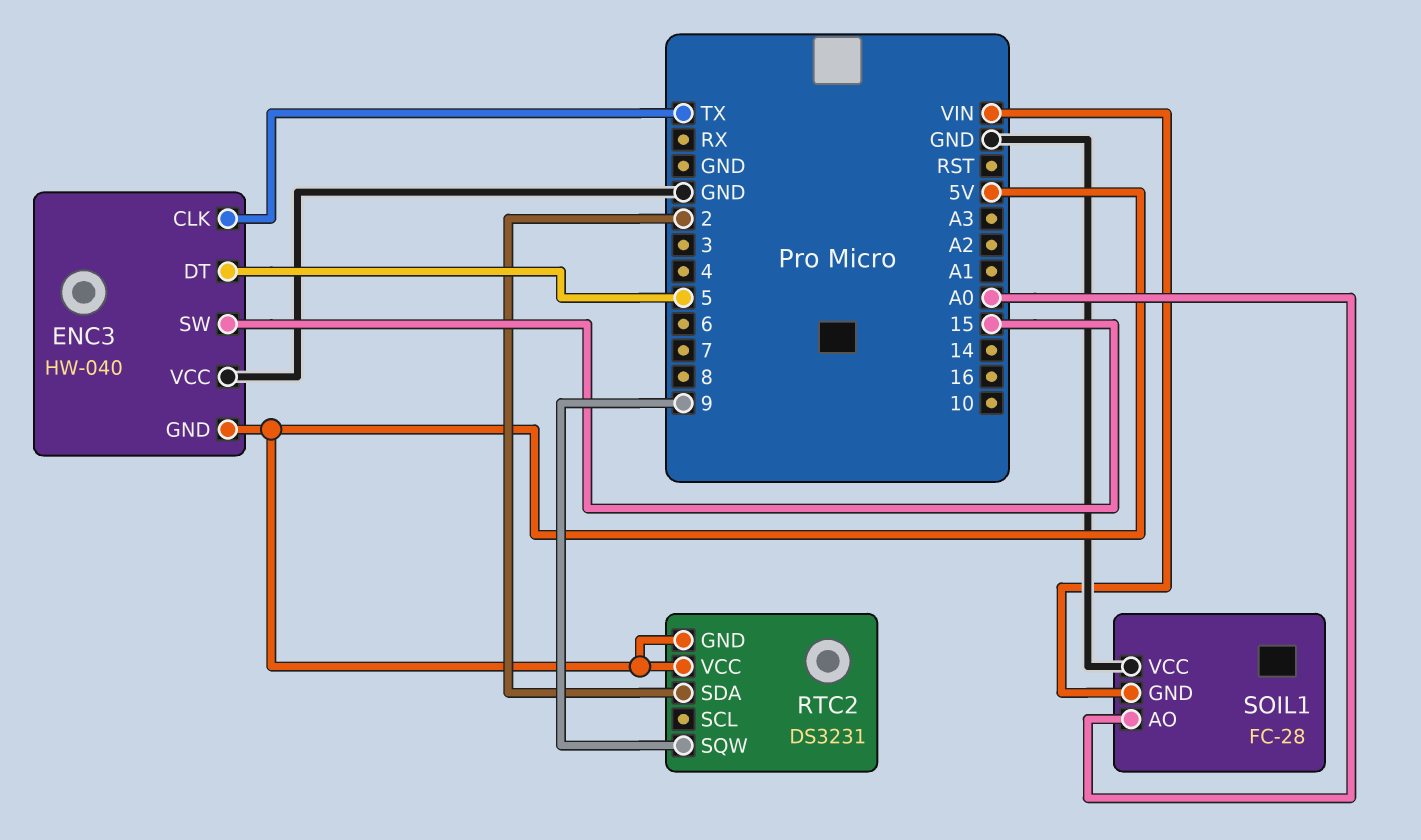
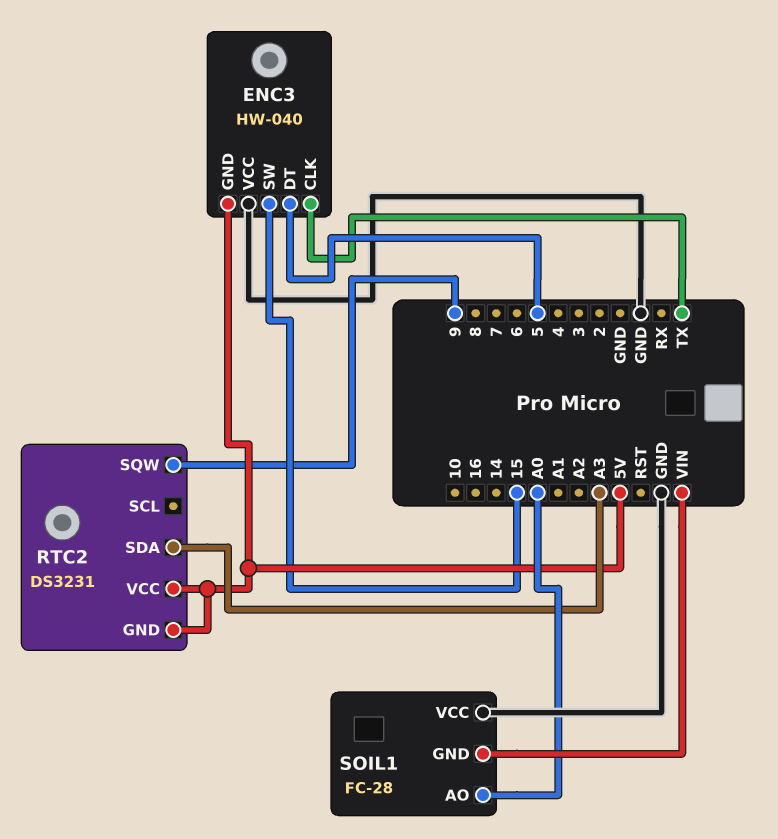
RTC2 pin SDA: 2 -> A3

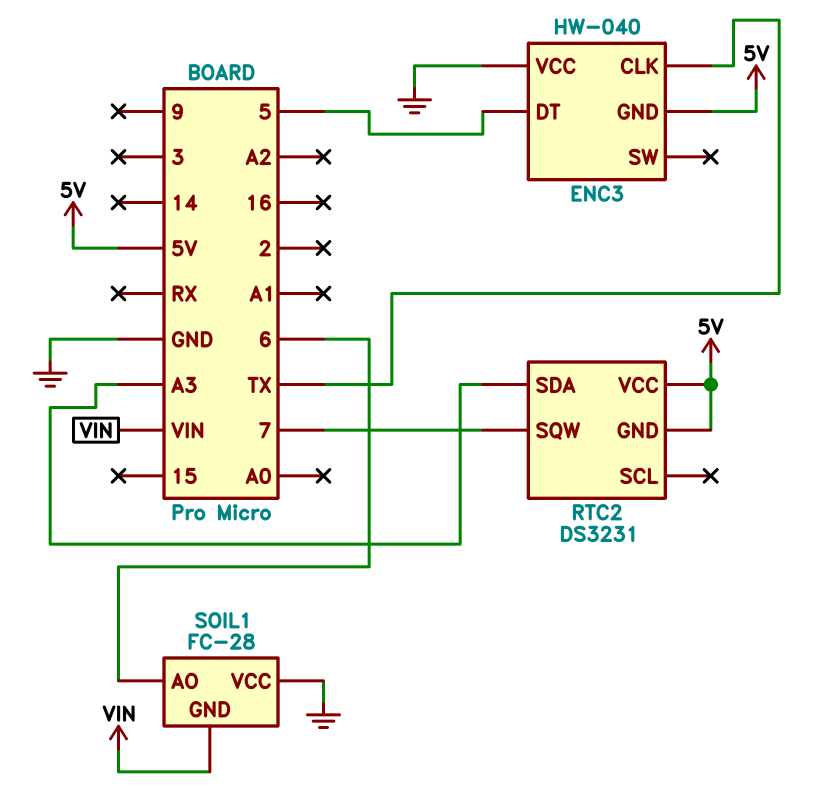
ENC3 pin SW: 15 -> none
RTC2 pin SQW: 9 -> 7
SOIL1 pin AO: A0 -> 6

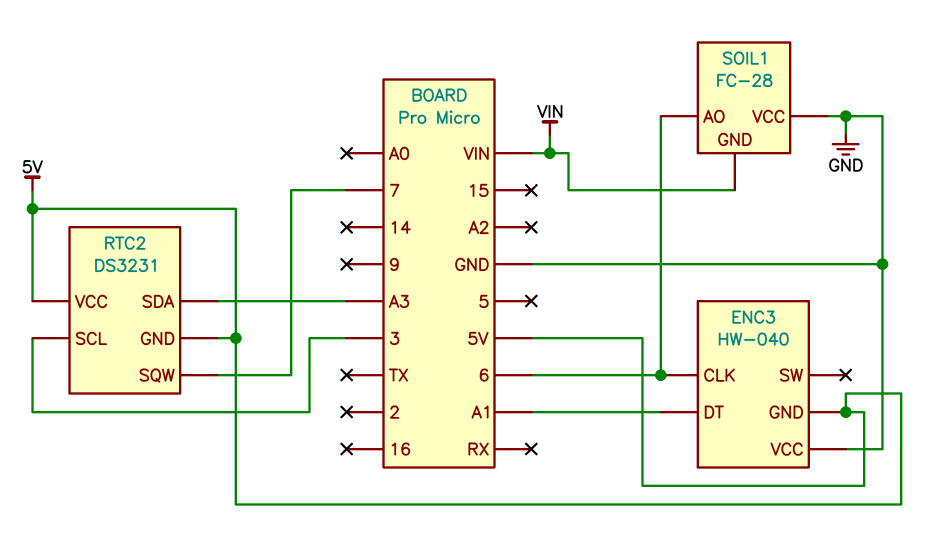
ENC3 pin CLK: TX -> 6
ENC3 pin DT: 5 -> A1
RTC2 pin SCL: none -> 3

